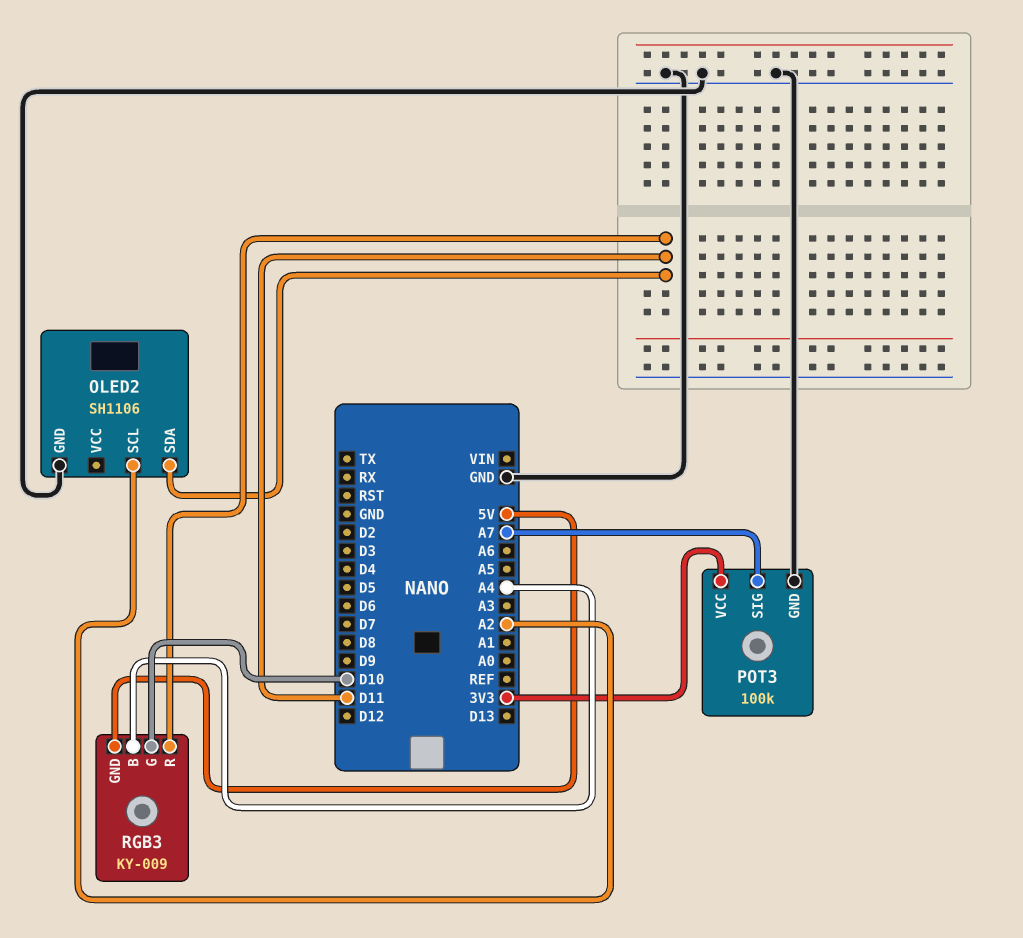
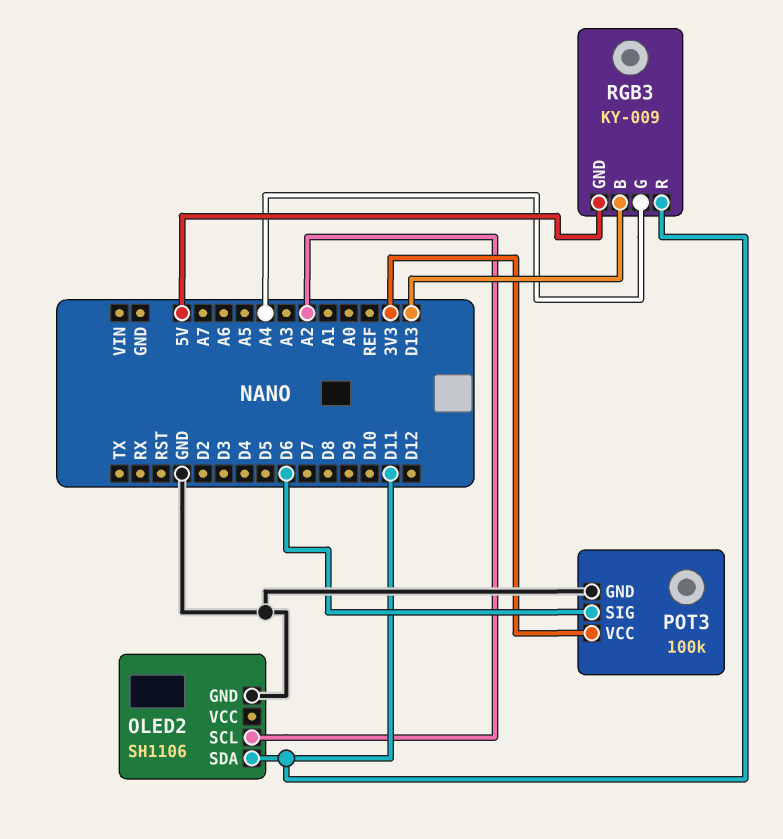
POT3 pin SIG: A7 -> D6
RGB3 pin B: A4 -> D13
RGB3 pin G: D10 -> A4

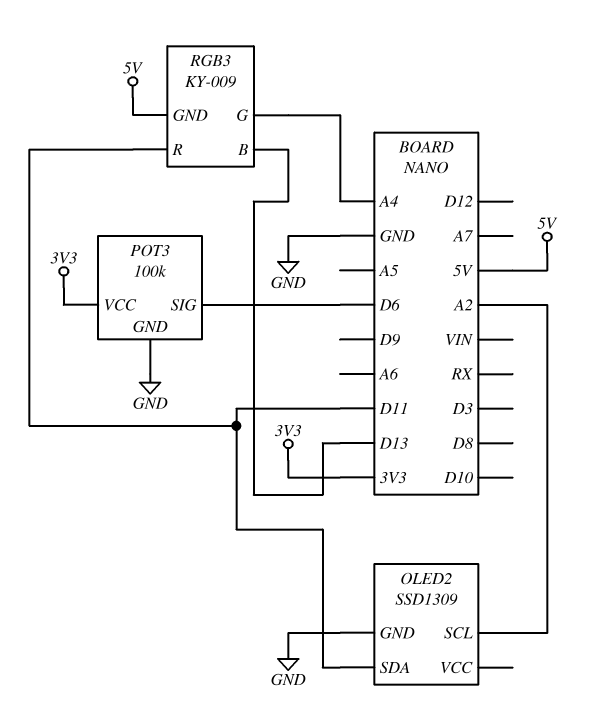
OLED2: SH1106 -> SSD1309

